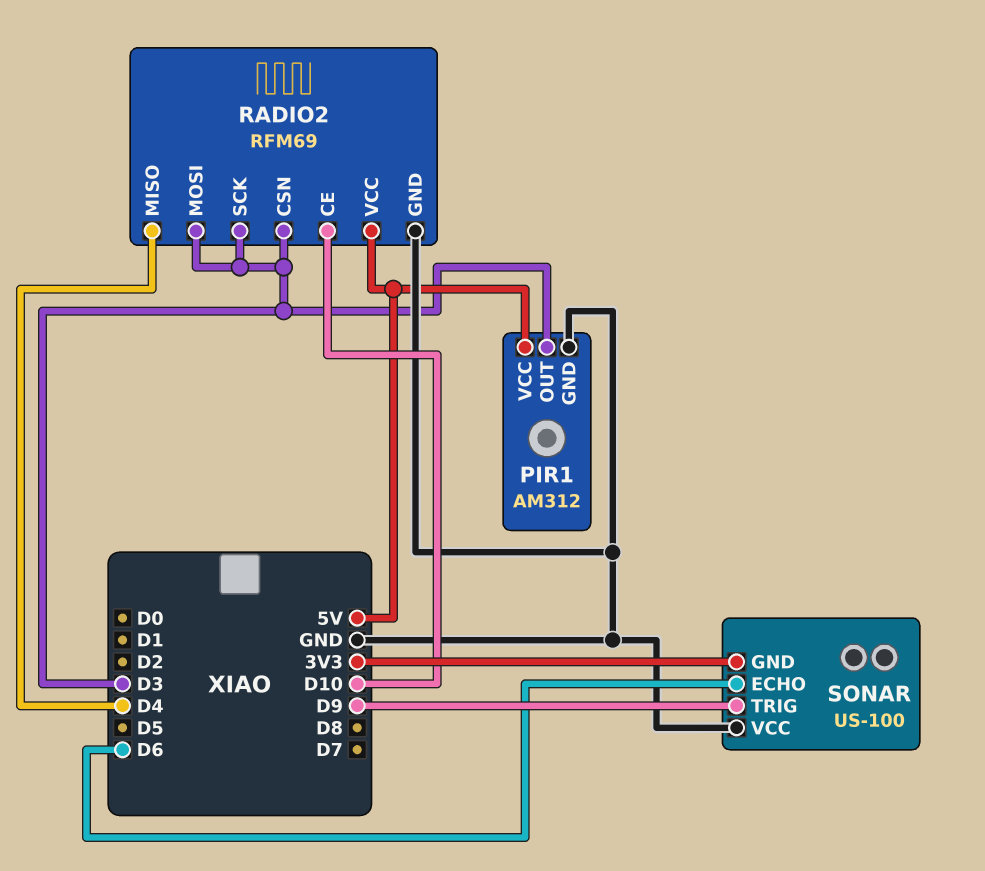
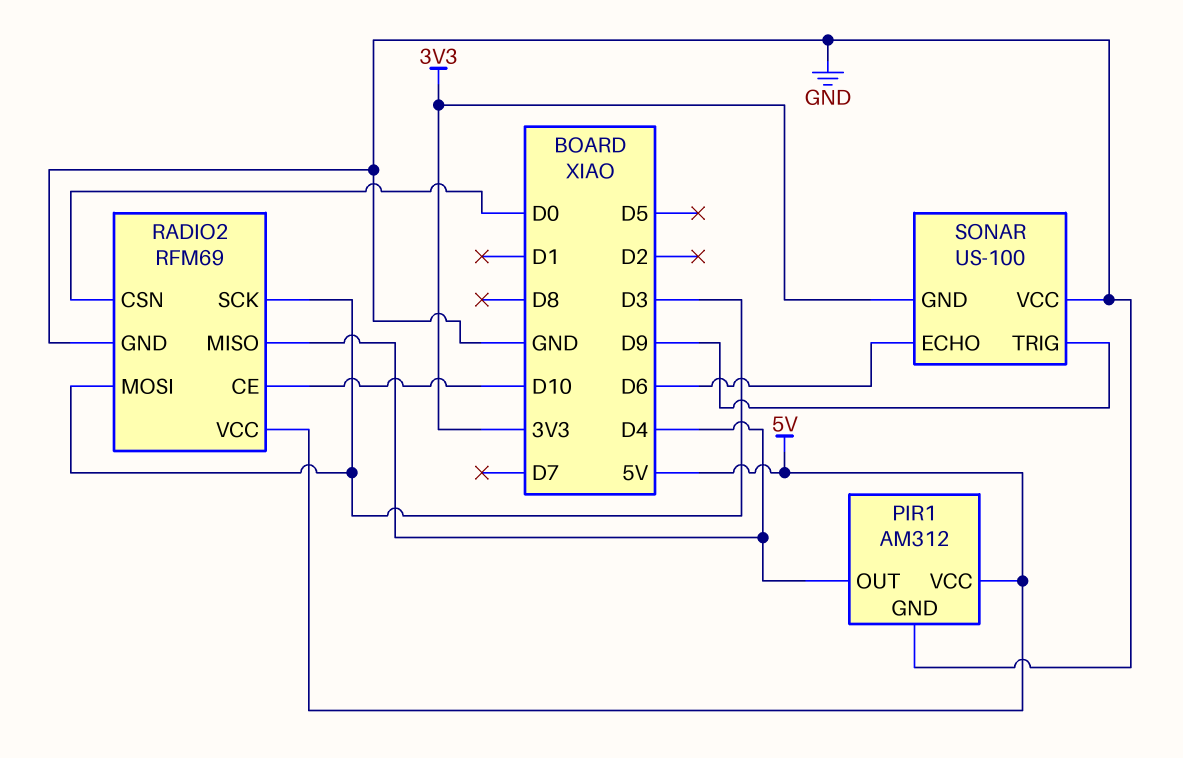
PIR1 pin OUT: D3 -> D4
RADIO2 pin CSN: D3 -> D0

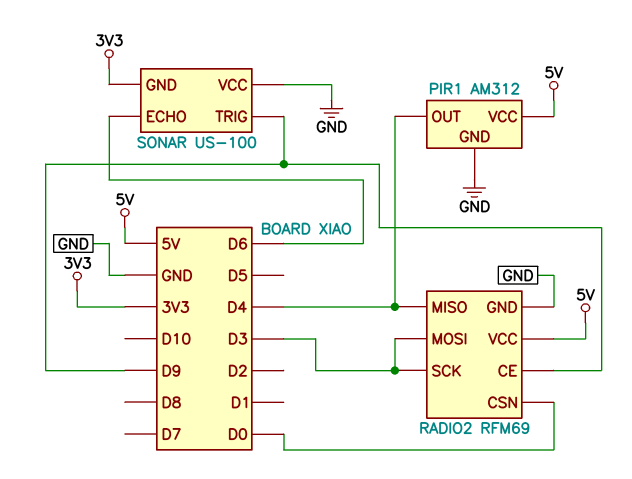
RADIO2 pin CE: D10 -> D9

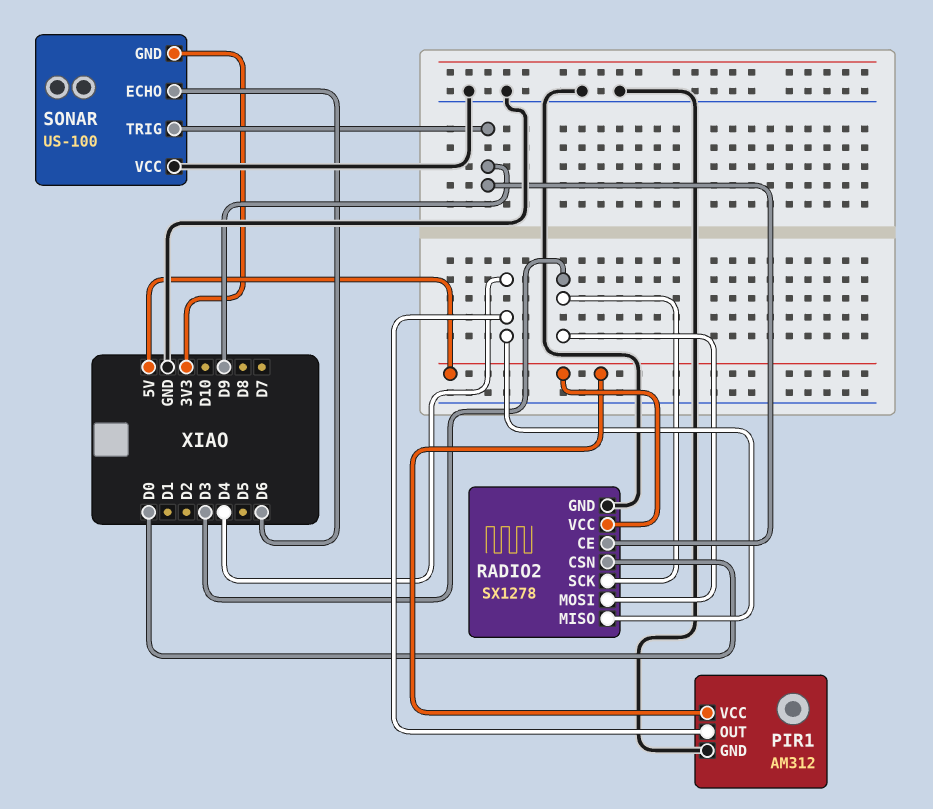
RADIO2: RFM69 -> SX1278

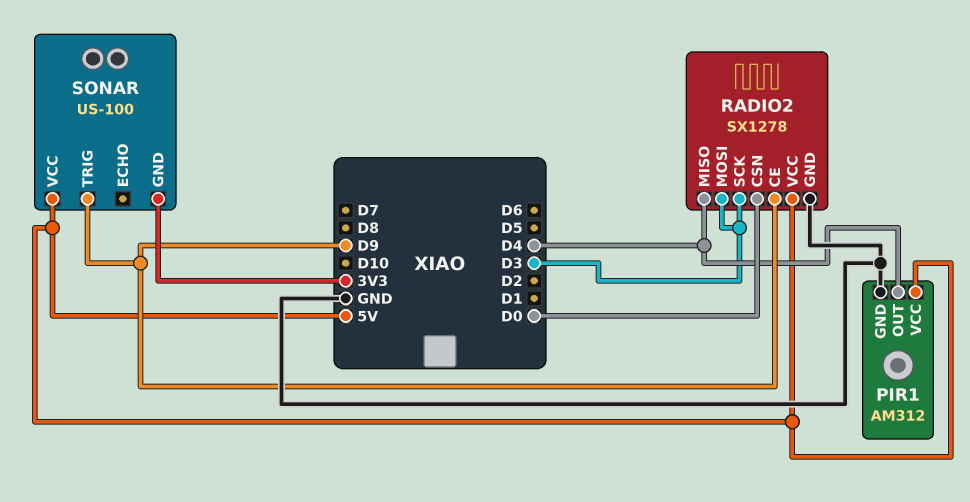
SONAR pin ECHO: D6 -> none
SONAR pin VCC: GND -> 5V

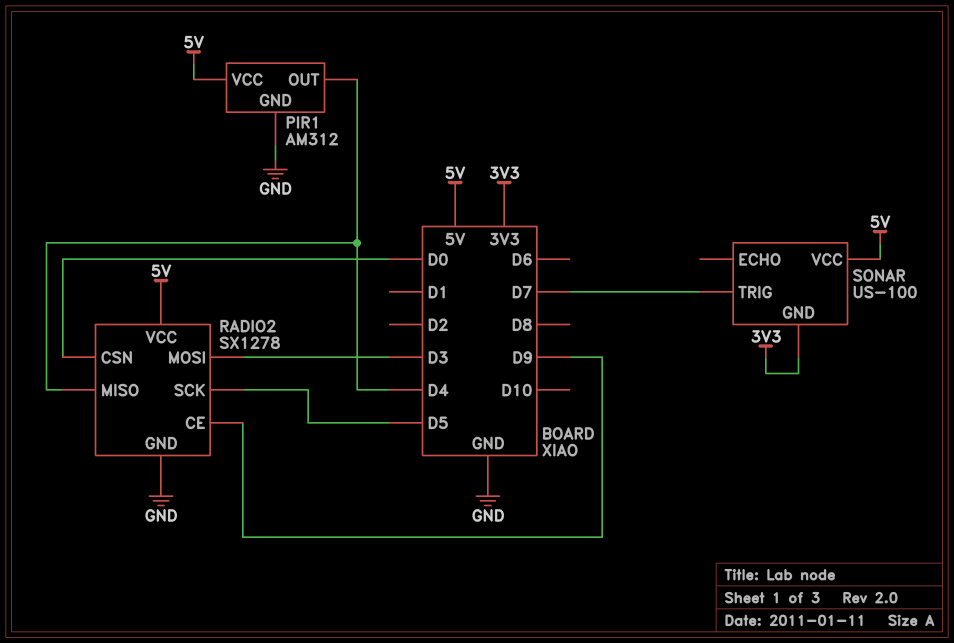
RADIO2 pin SCK: D3 -> D5
SONAR pin TRIG: D9 -> D7

